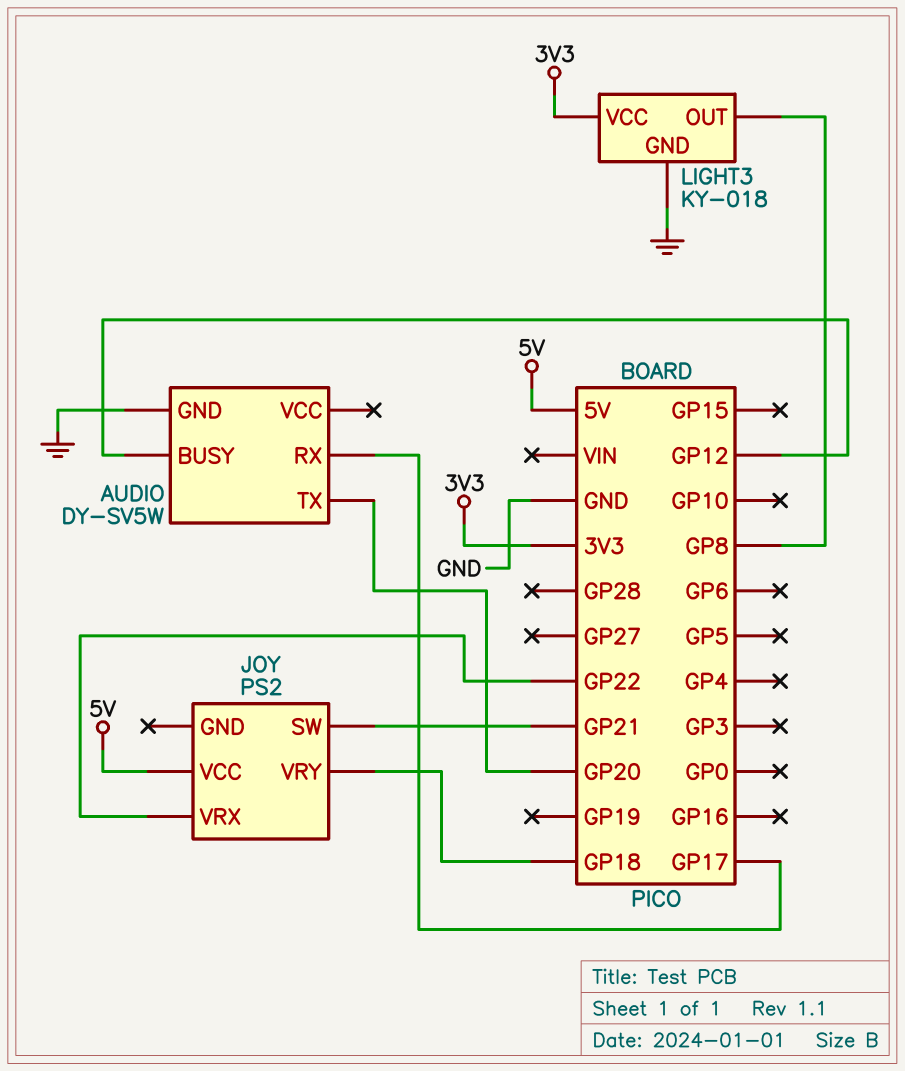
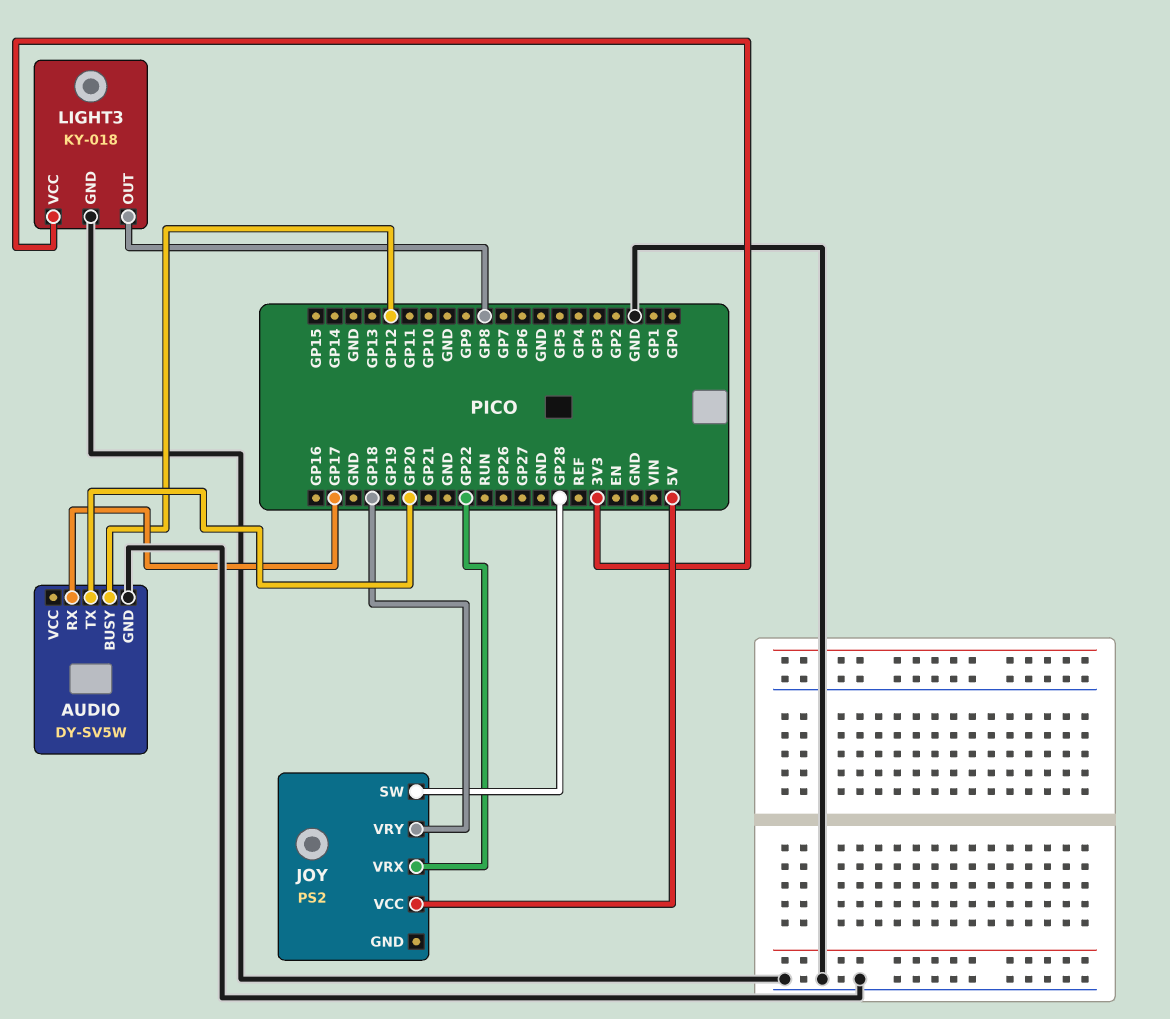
JOY pin SW: GP21 -> GP28

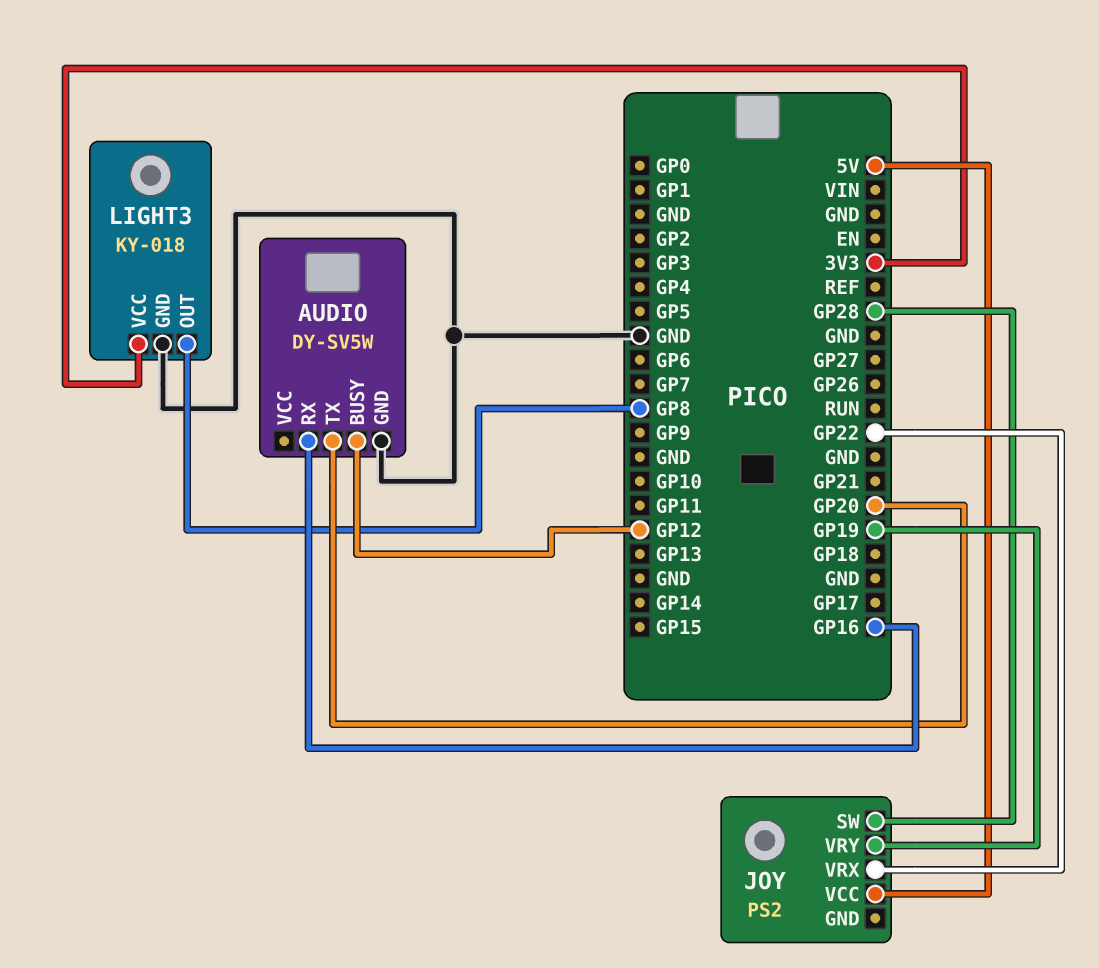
AUDIO pin RX: GP17 -> GP16
JOY pin VRY: GP18 -> GP19

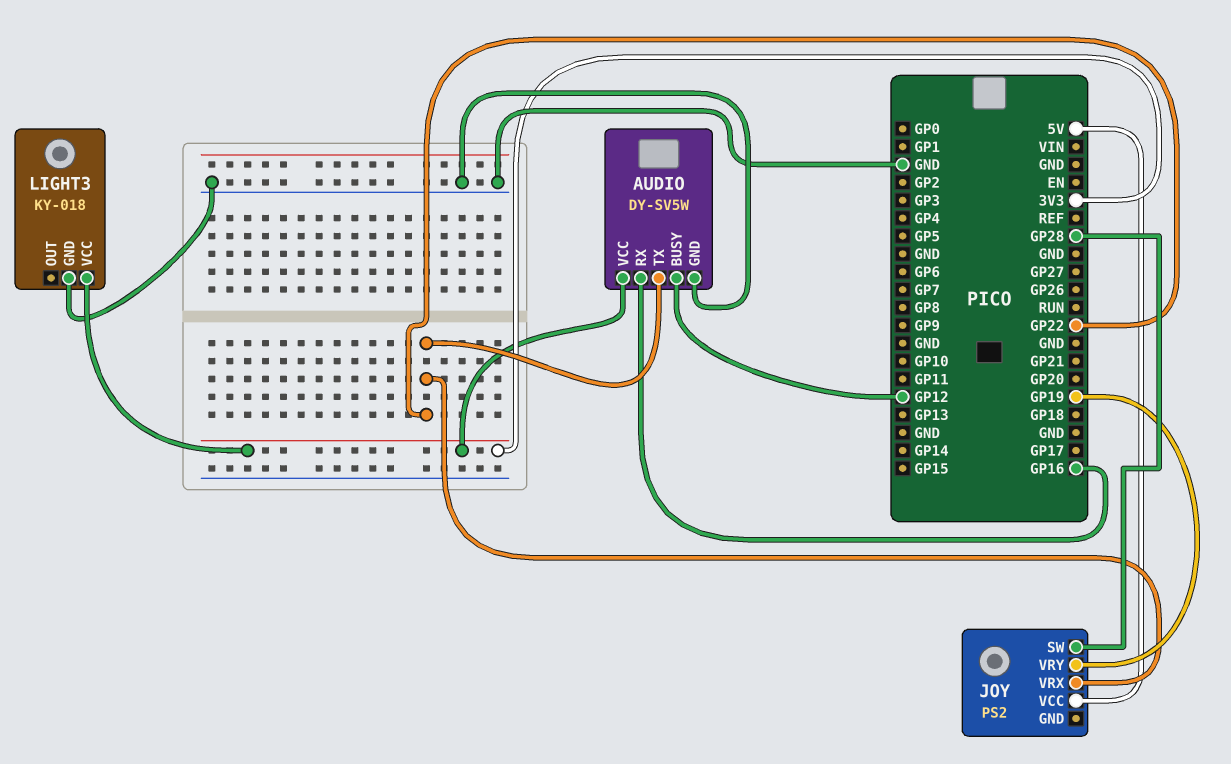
AUDIO pin TX: GP20 -> GP22
AUDIO pin VCC: none -> 3V3
LIGHT3 pin OUT: GP8 -> none

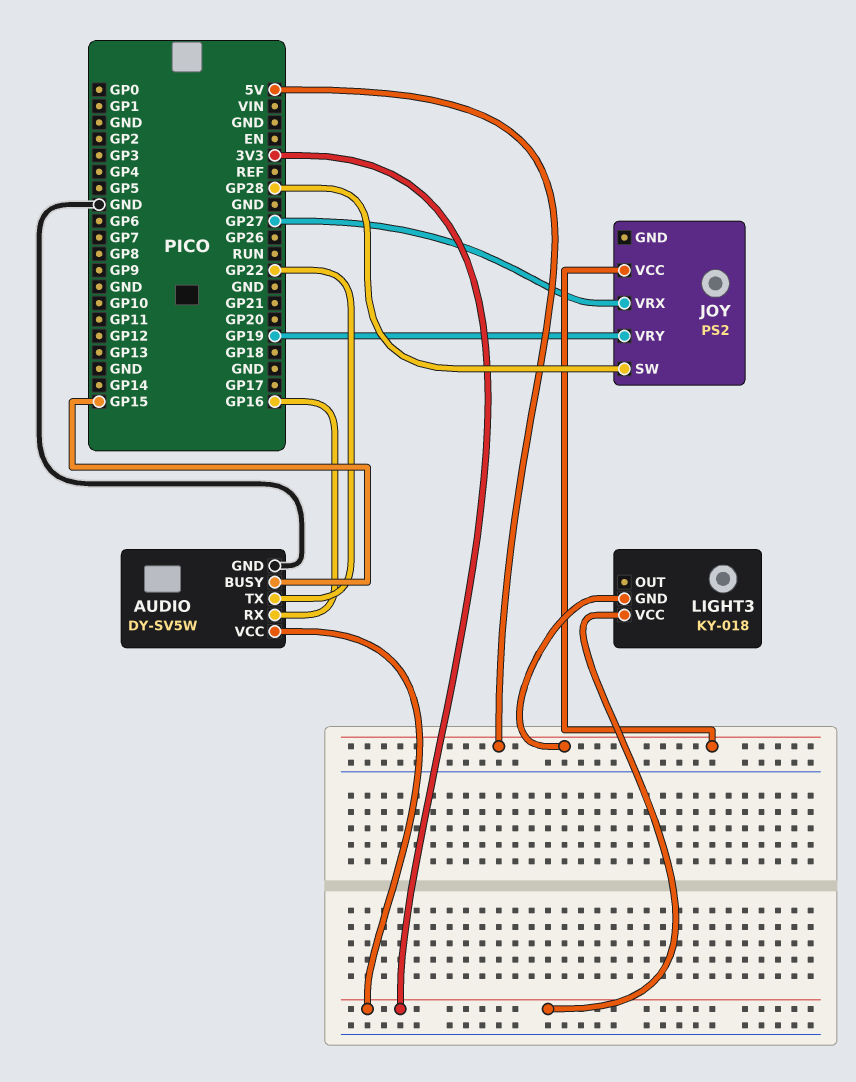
AUDIO pin BUSY: GP12 -> GP15
JOY pin VRX: GP22 -> GP27
LIGHT3 pin GND: GND -> 5V

